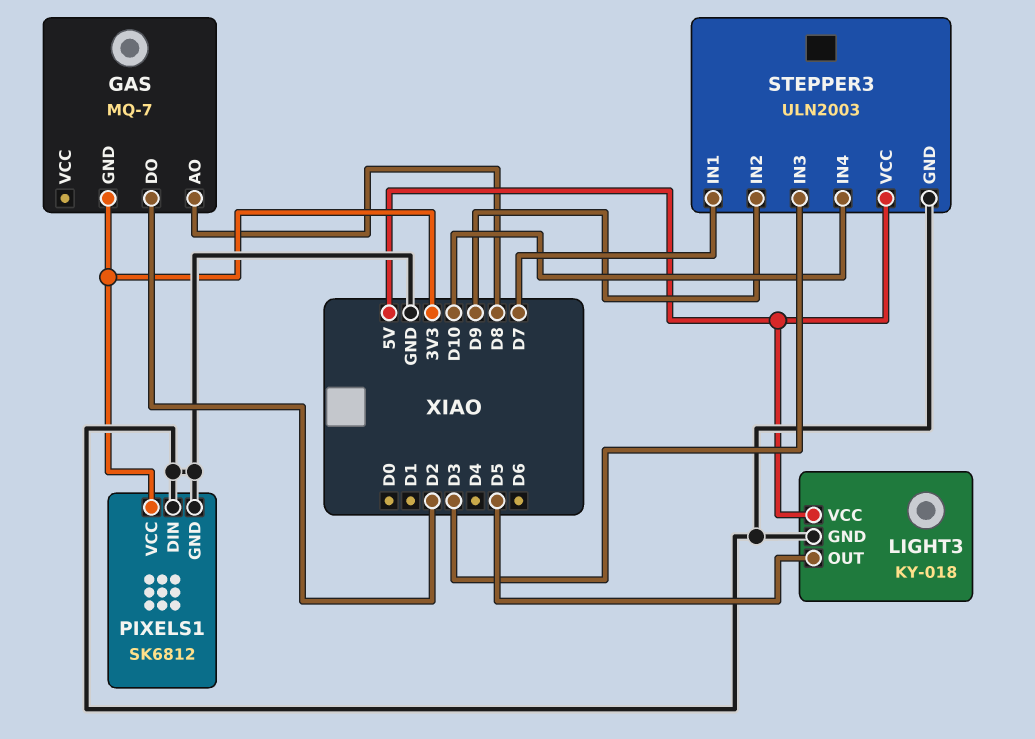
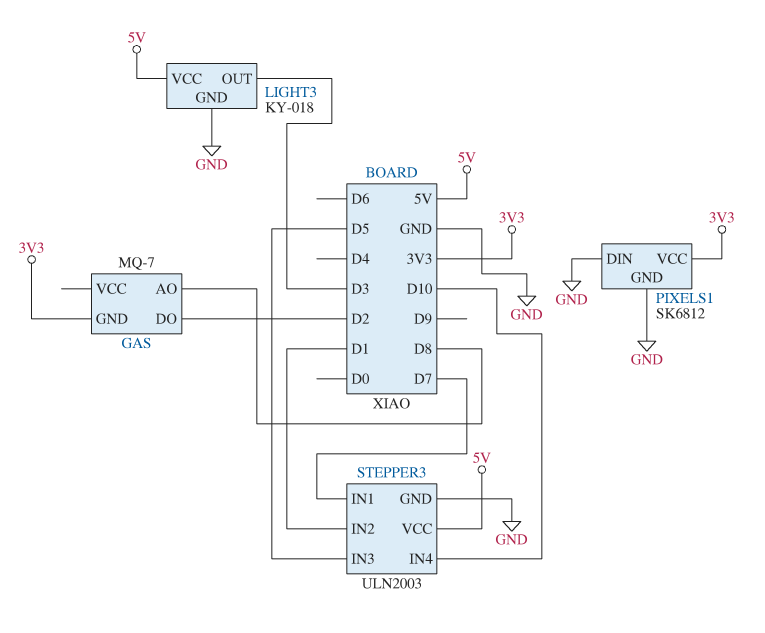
LIGHT3 pin OUT: D5 -> D3
STEPPER3 pin IN2: D9 -> D1
STEPPER3 pin IN3: D3 -> D5

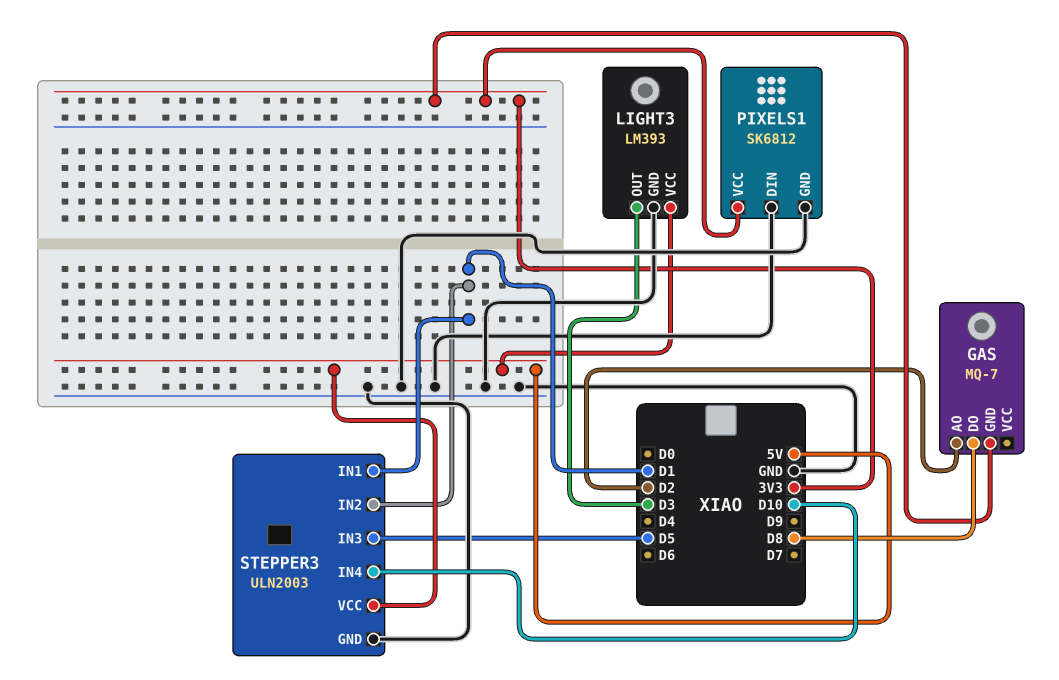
GAS pin AO: D8 -> D2
GAS pin DO: D2 -> D8
LIGHT3: KY-018 -> LM393
STEPPER3 pin IN1: D7 -> D1

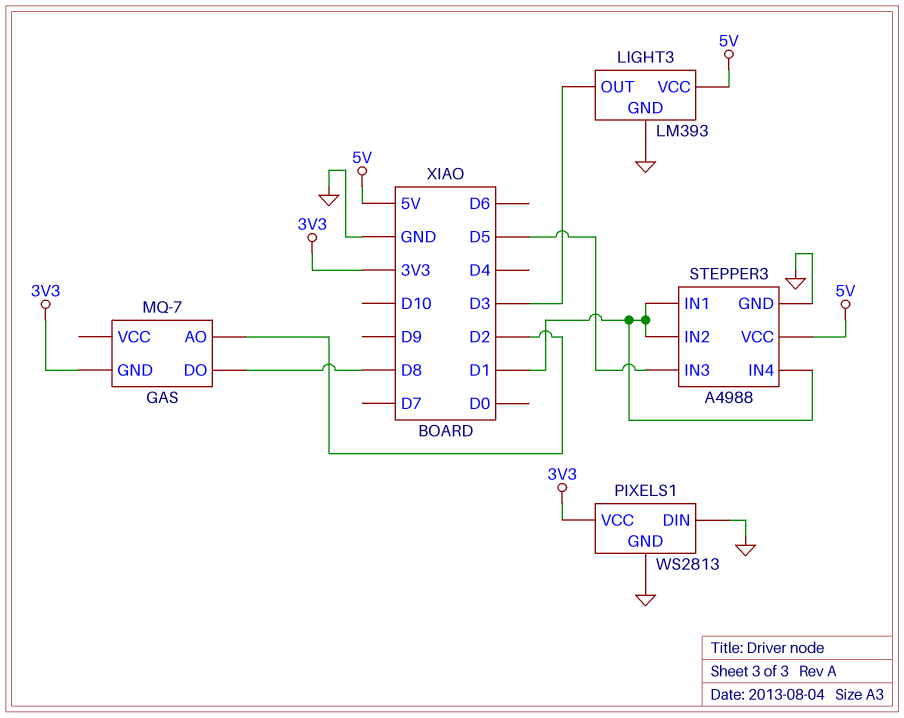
PIXELS1: SK6812 -> WS2813
STEPPER3: ULN2003 -> A4988
STEPPER3 pin IN4: D10 -> D1

